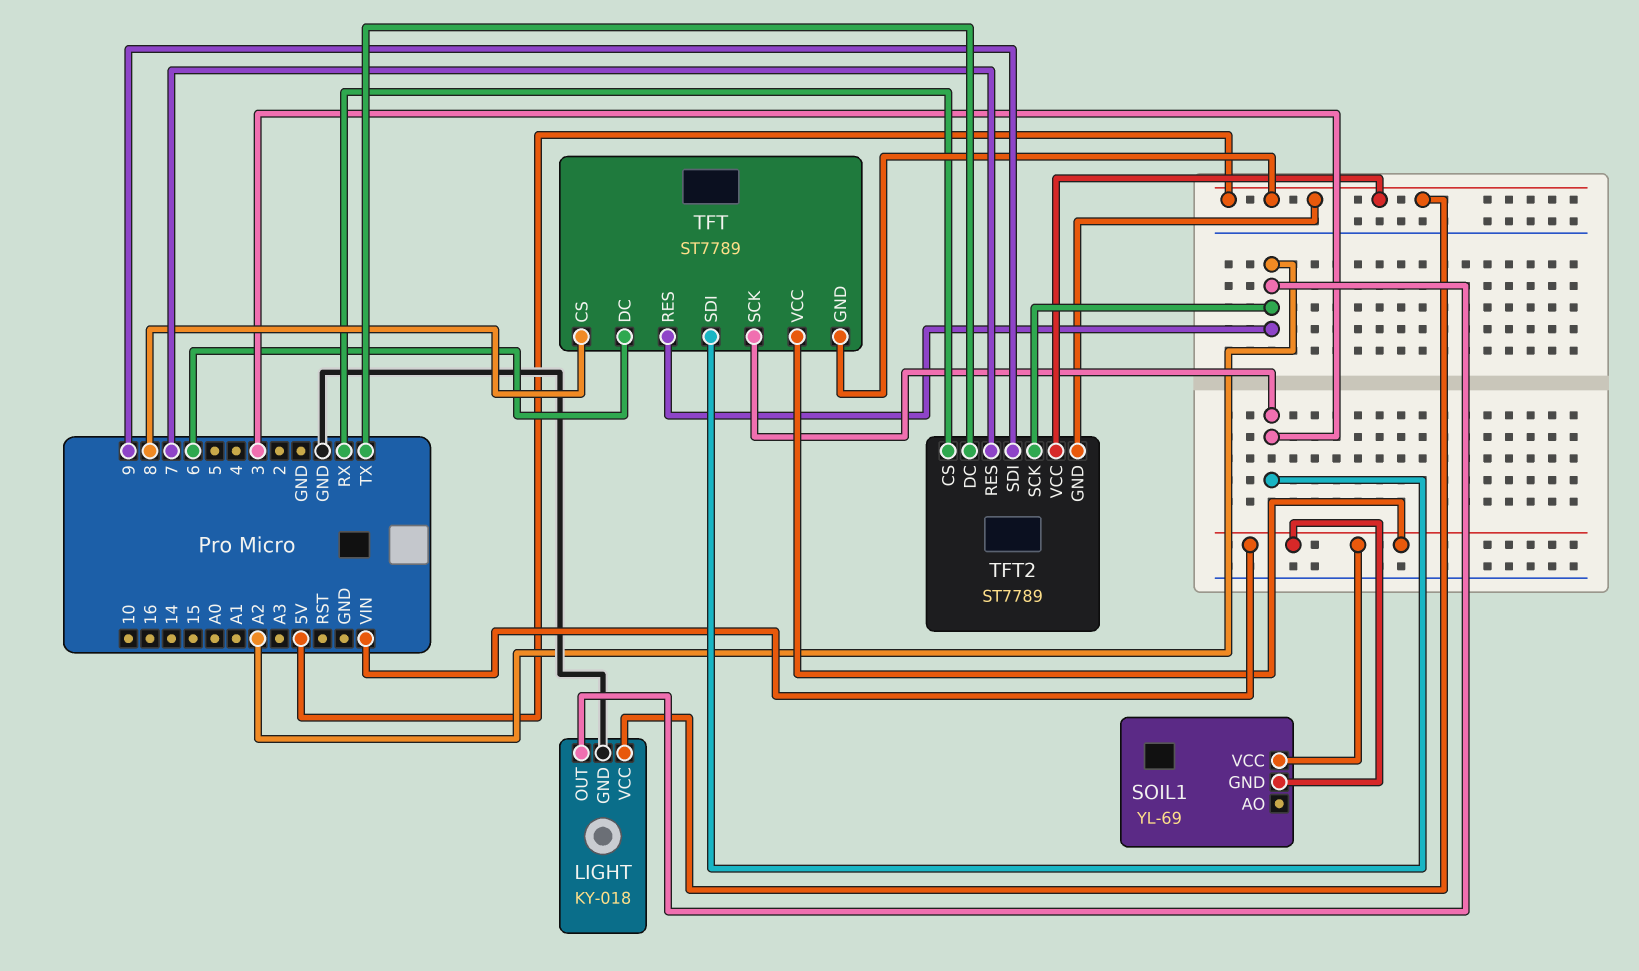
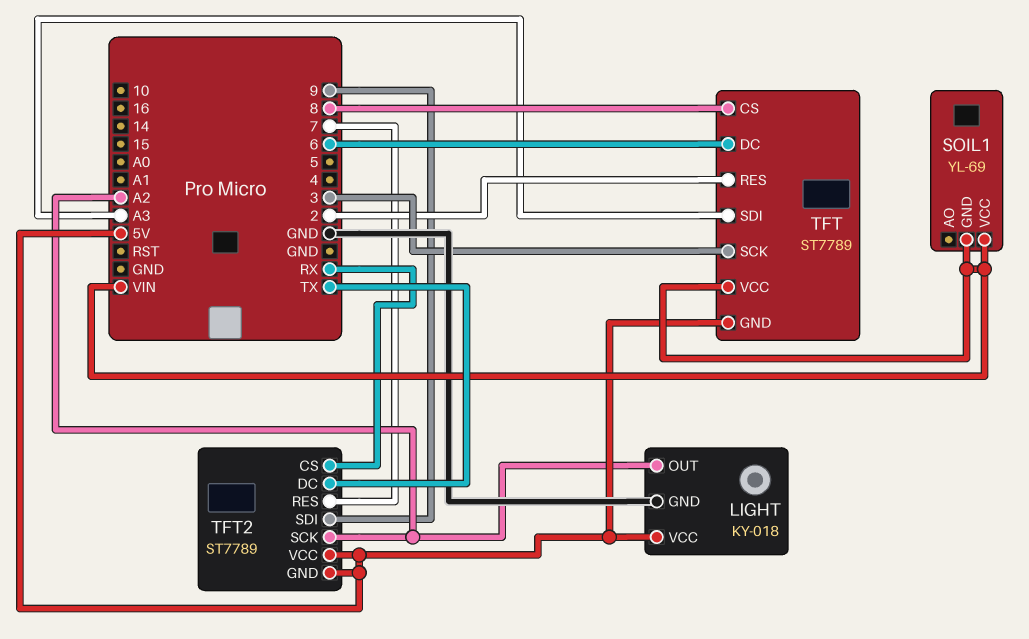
TFT pin RES: A2 -> 2
TFT pin SDI: 3 -> A3

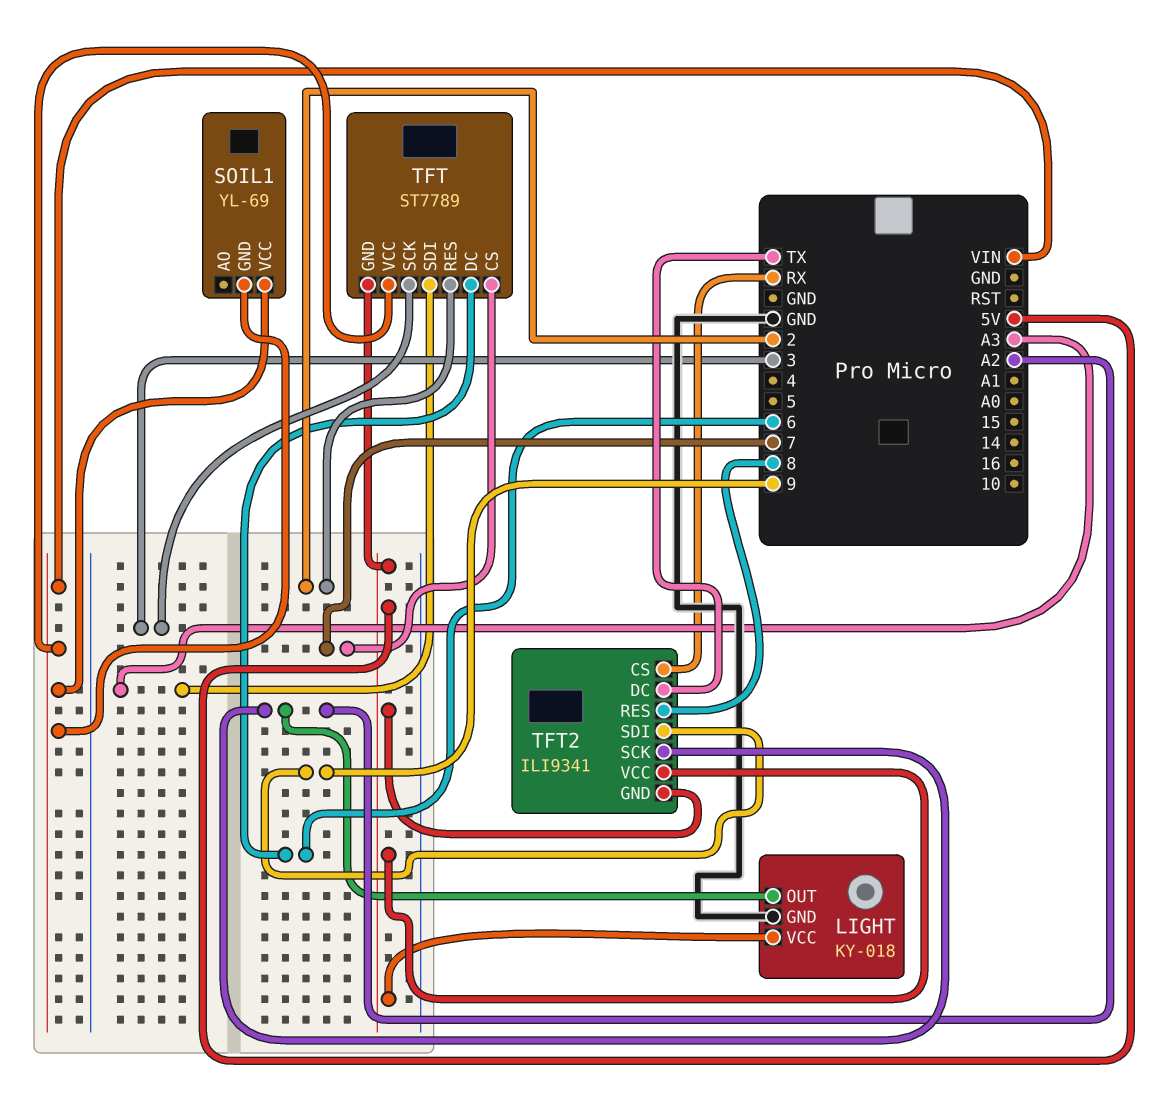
TFT pin CS: 8 -> 7
TFT2: ST7789 -> ILI9341
TFT2 pin RES: 7 -> 8

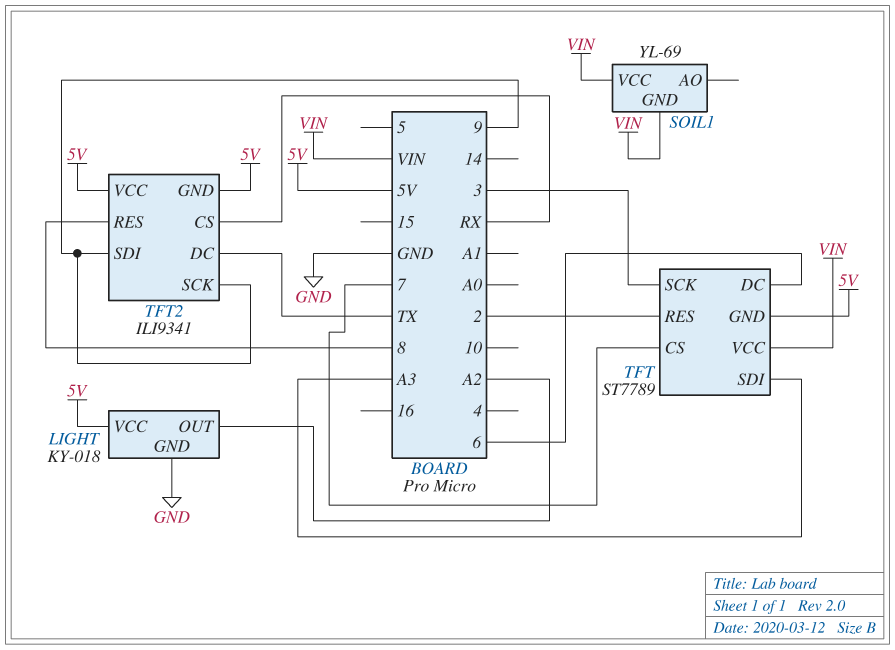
TFT2 pin SCK: A2 -> 9

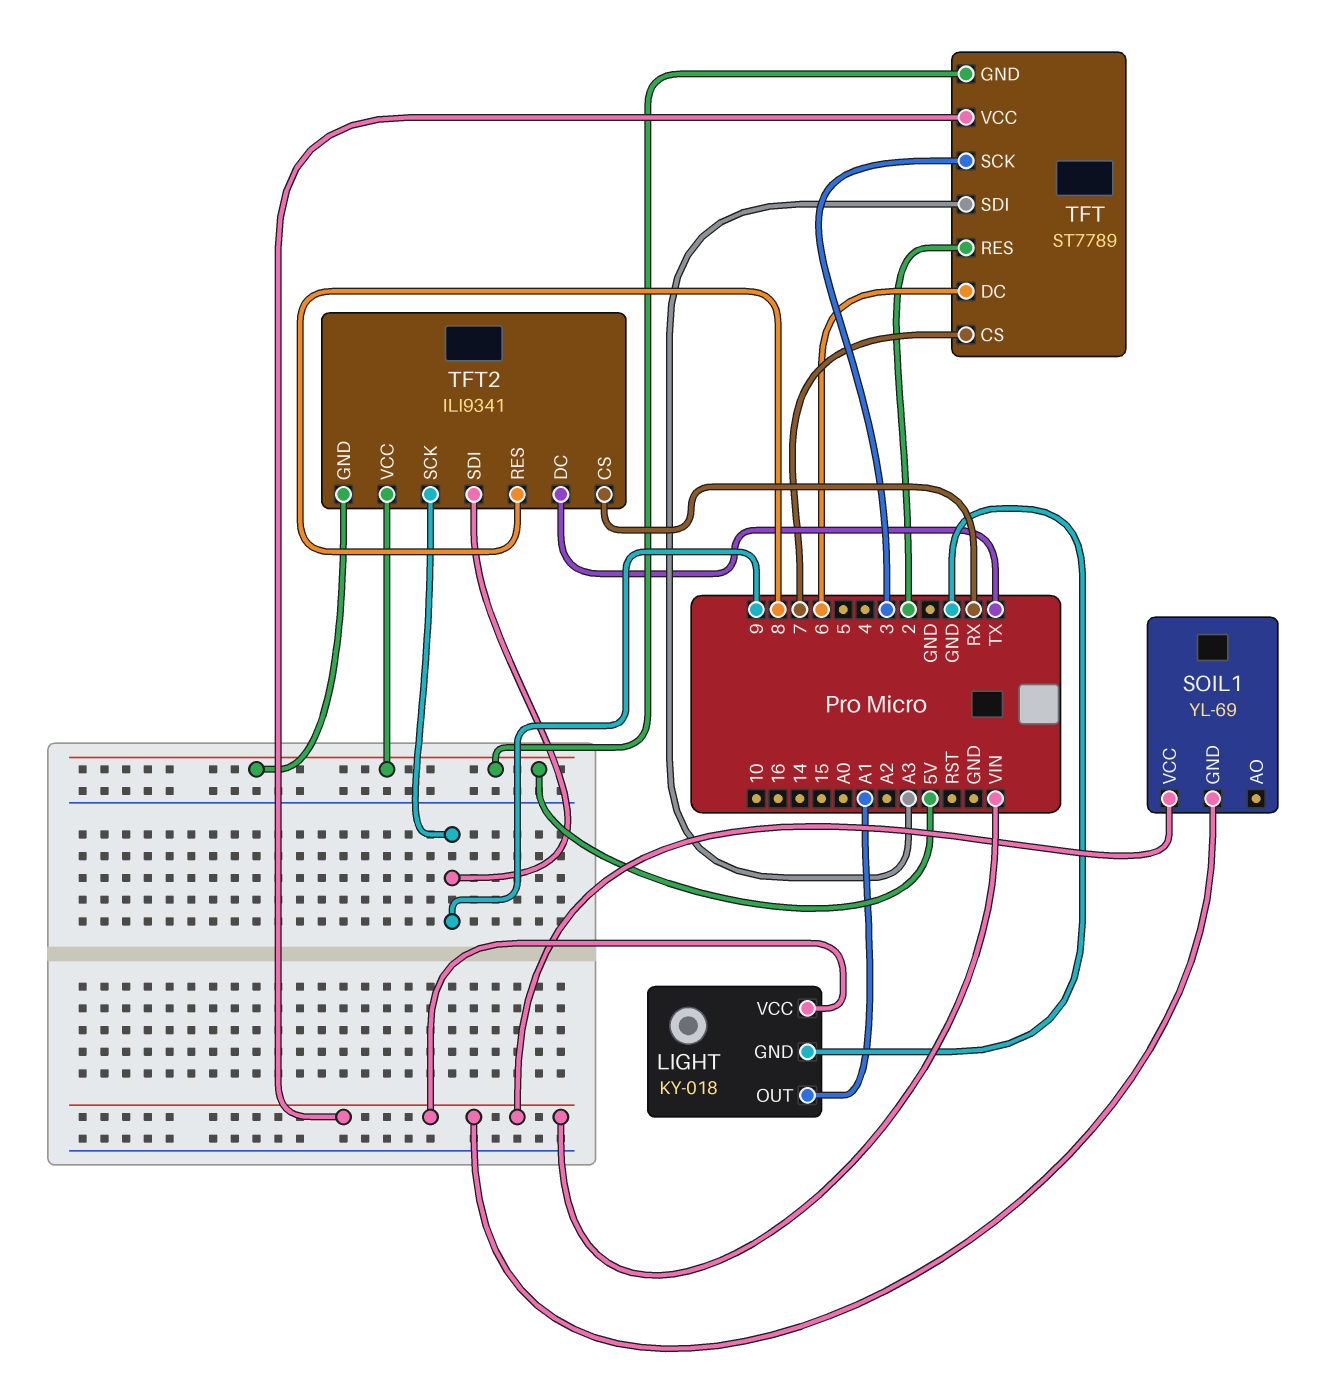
LIGHT pin OUT: A2 -> A1
LIGHT pin VCC: 5V -> VIN

